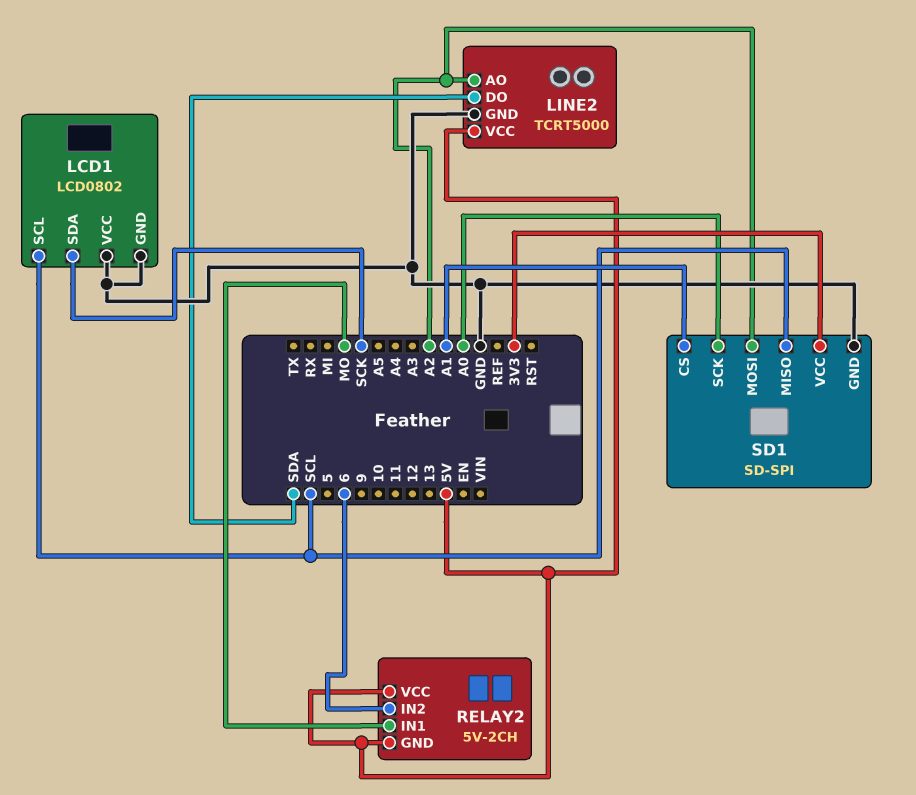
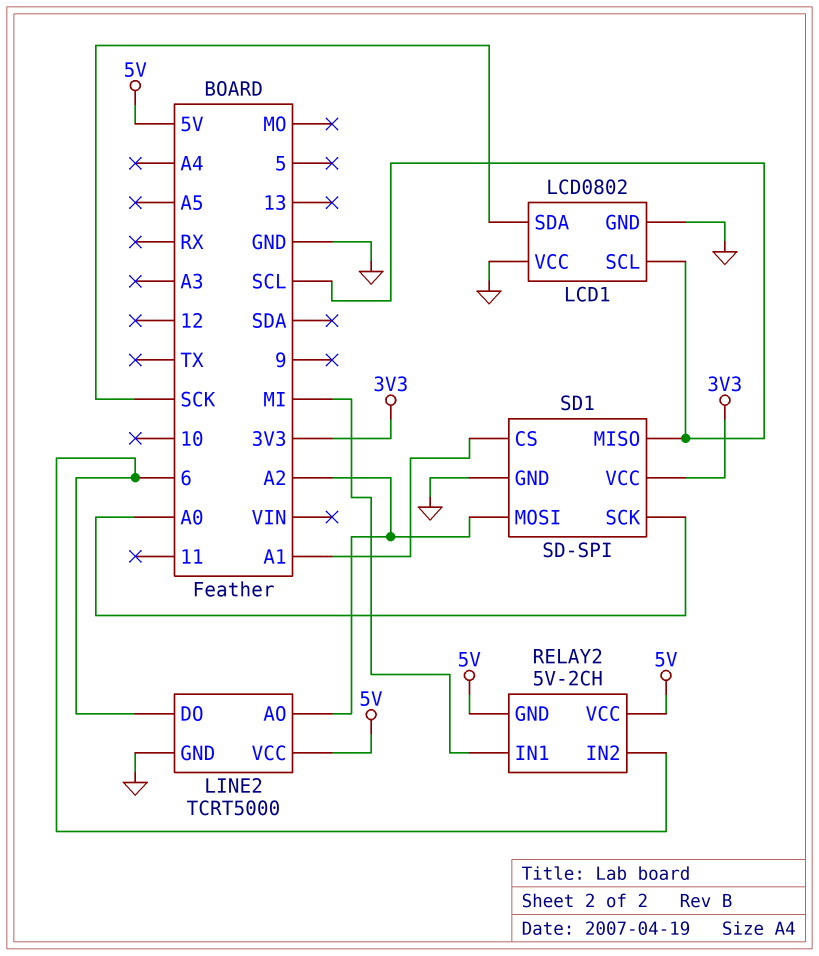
LINE2 pin DO: SDA -> 6
RELAY2 pin IN1: MO -> MI

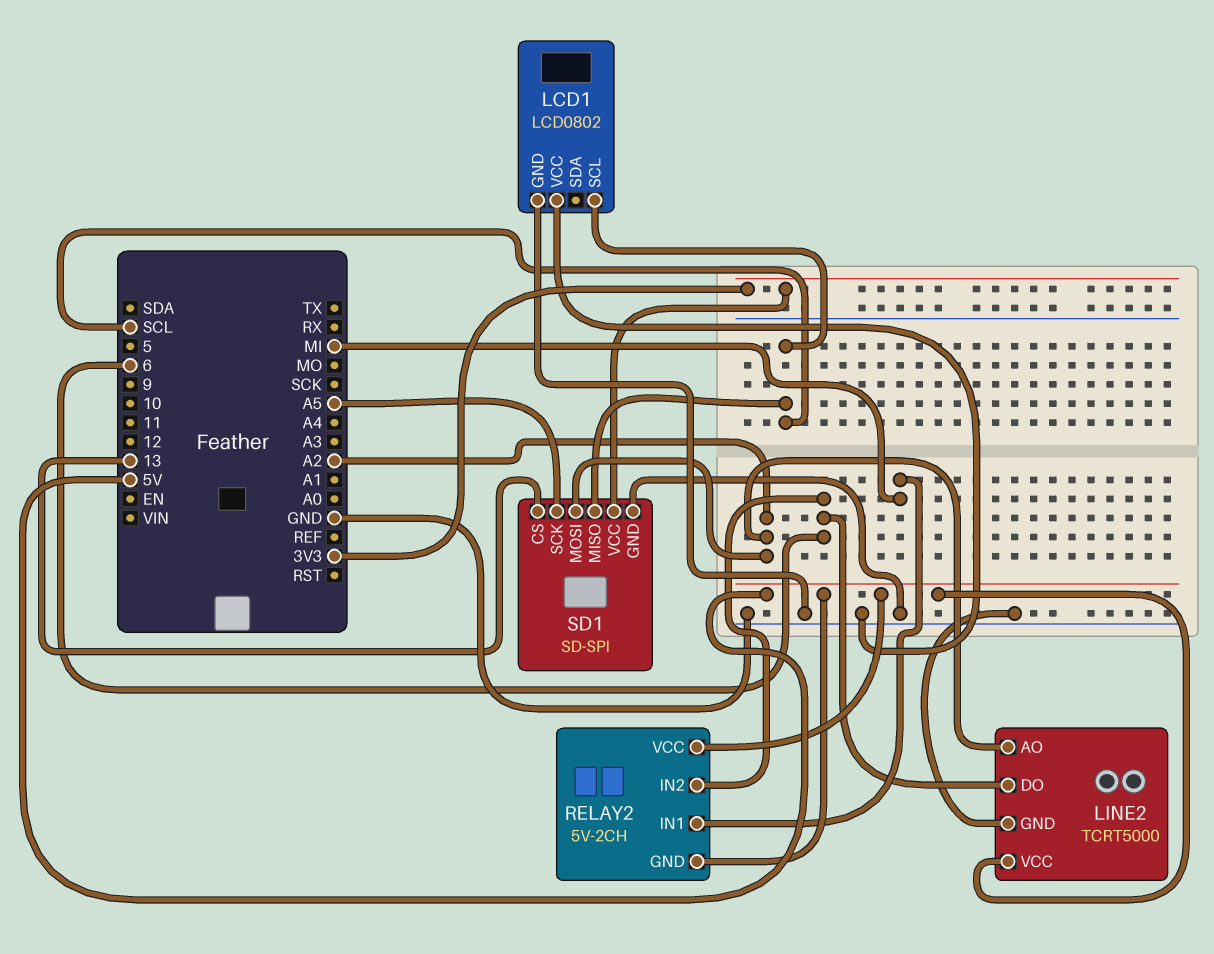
LCD1 pin SDA: SCK -> none
SD1 pin CS: A1 -> 13
SD1 pin SCK: A0 -> A5

